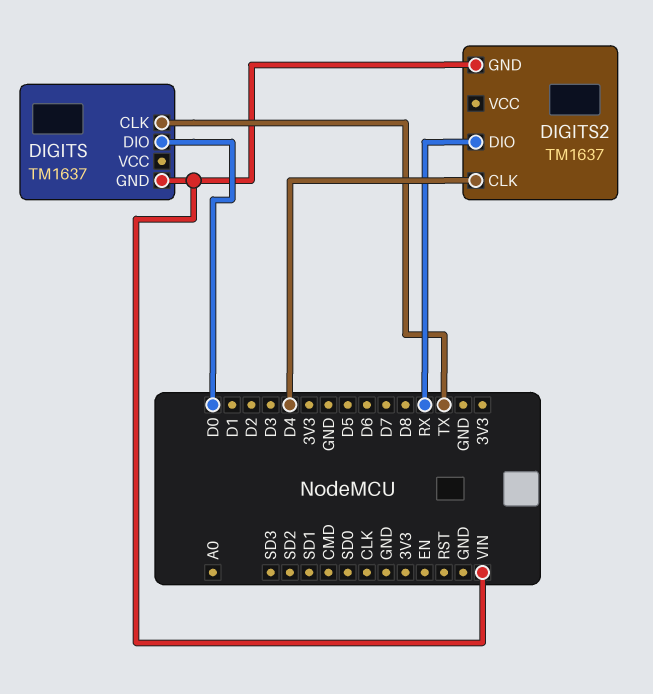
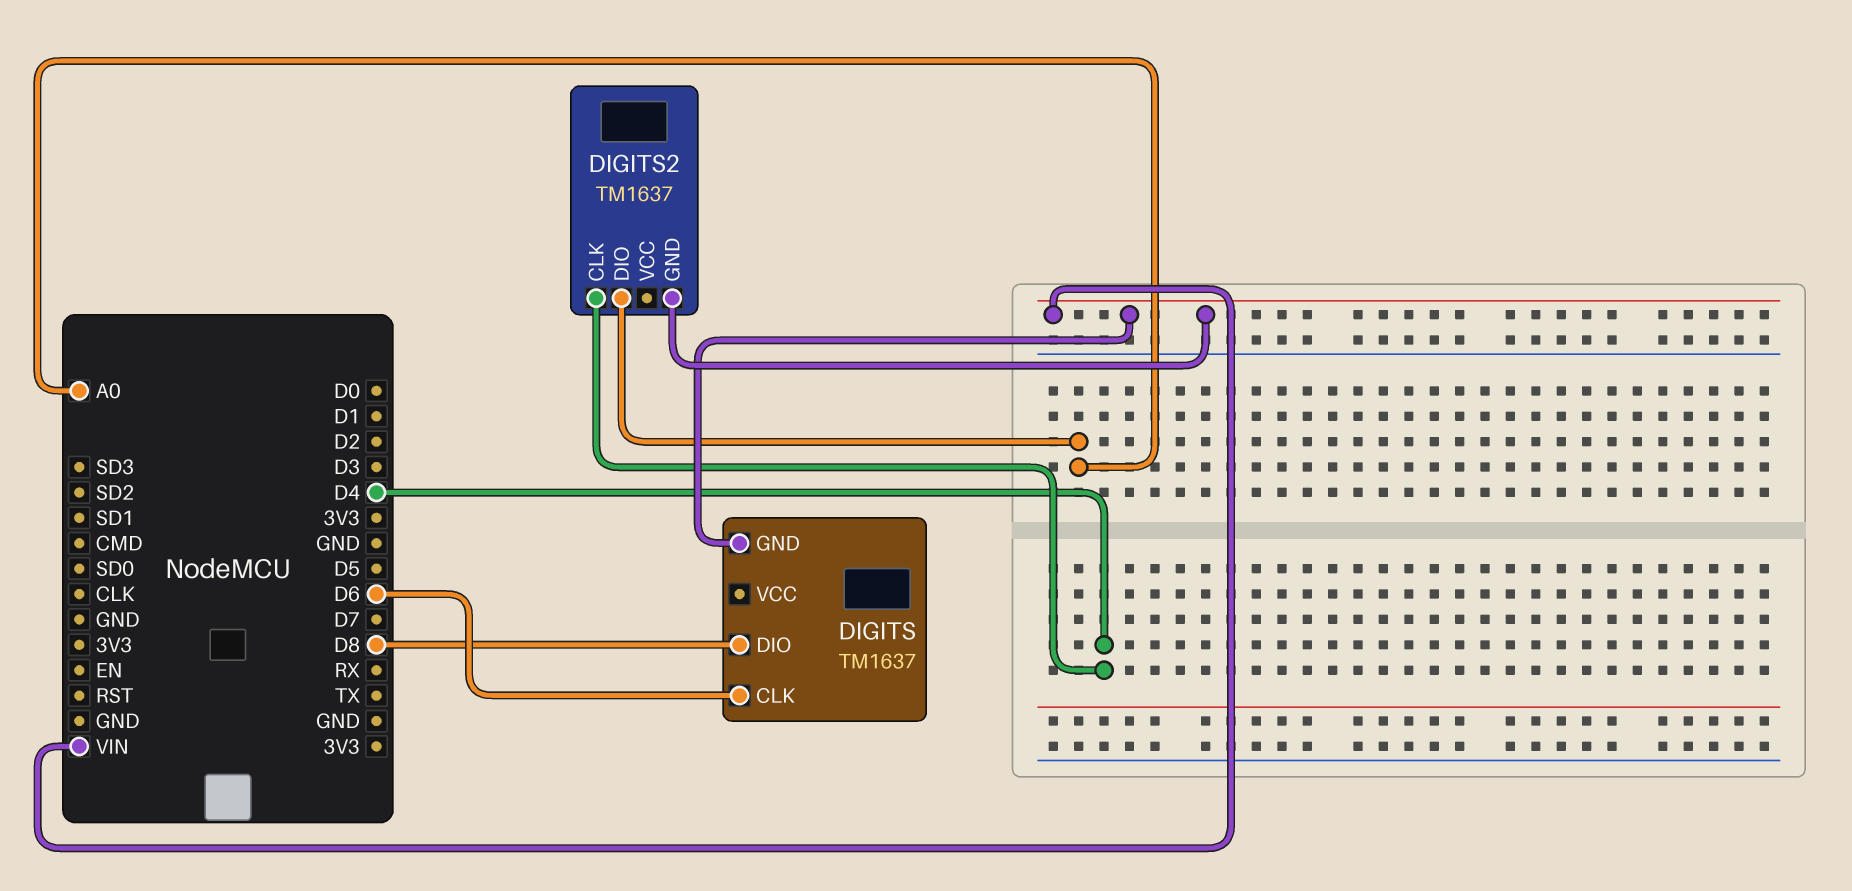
DIGITS pin CLK: TX -> D6
DIGITS pin DIO: D0 -> D8
DIGITS2 pin DIO: RX -> A0

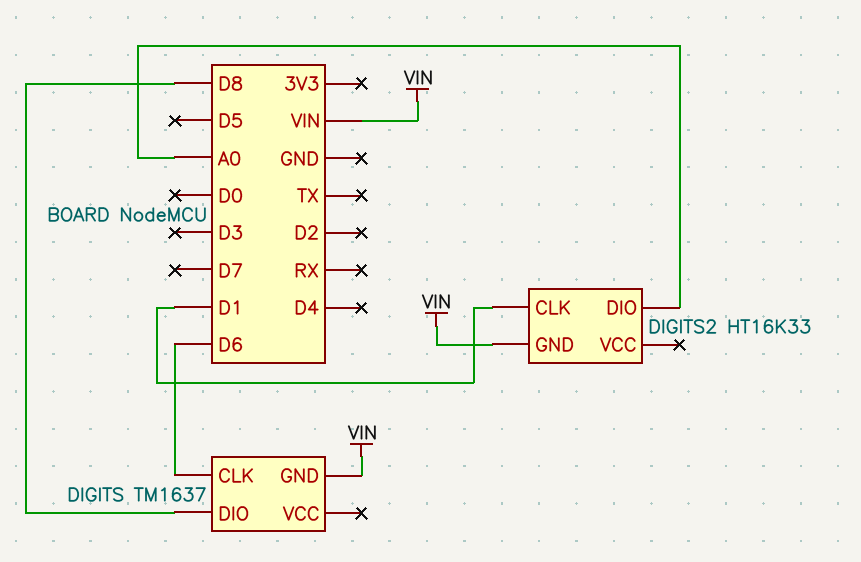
DIGITS2: TM1637 -> HT16K33
DIGITS2 pin CLK: D4 -> D1

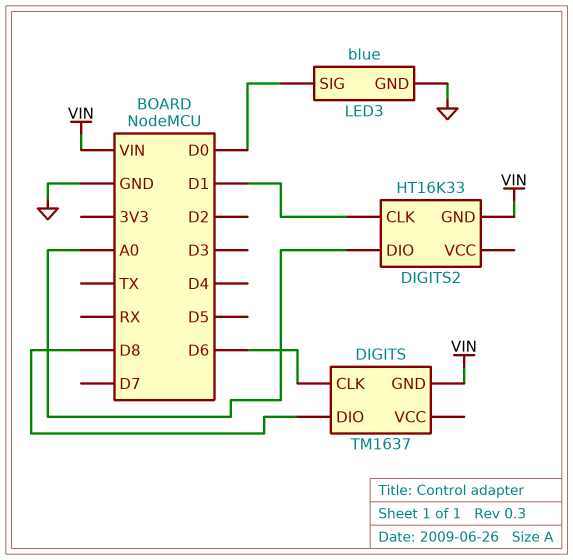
LED3: none -> blue
LED3 pin GND: none -> GND
LED3 pin SIG: none -> D0

